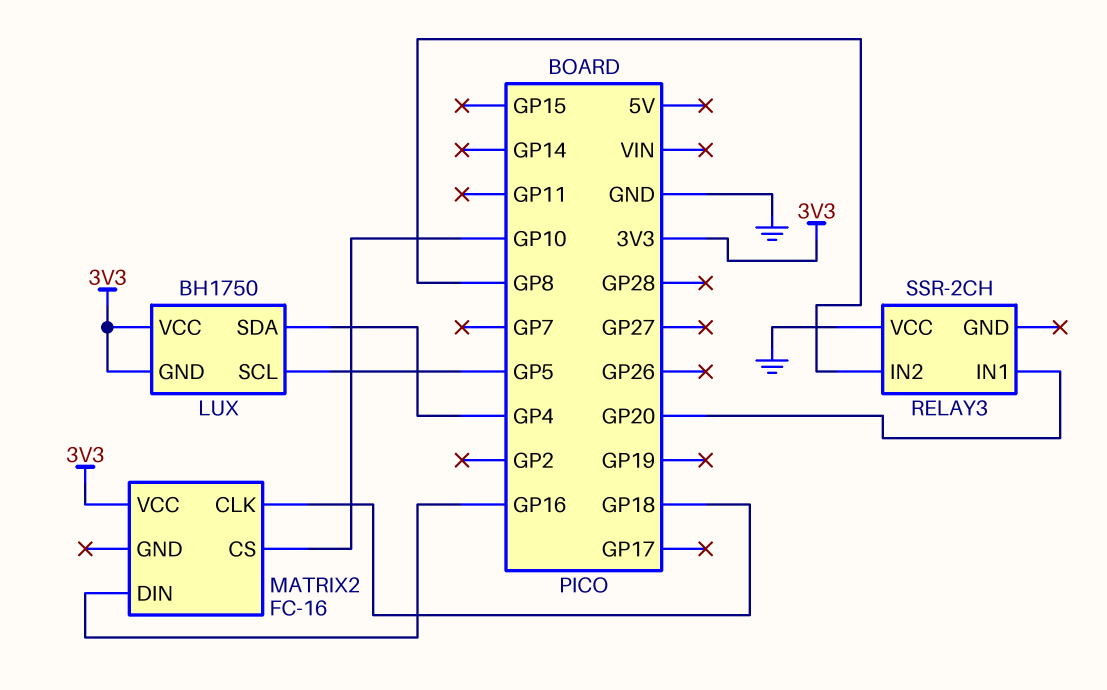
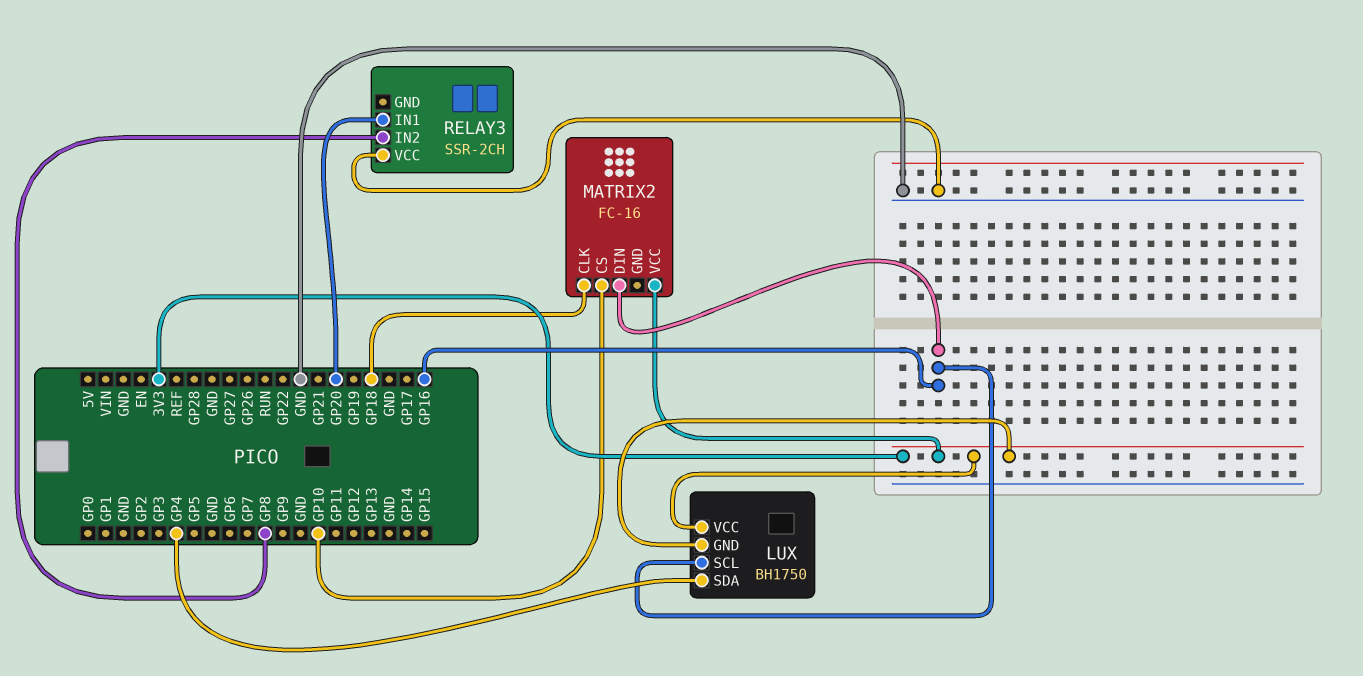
LUX pin SCL: GP5 -> GP16

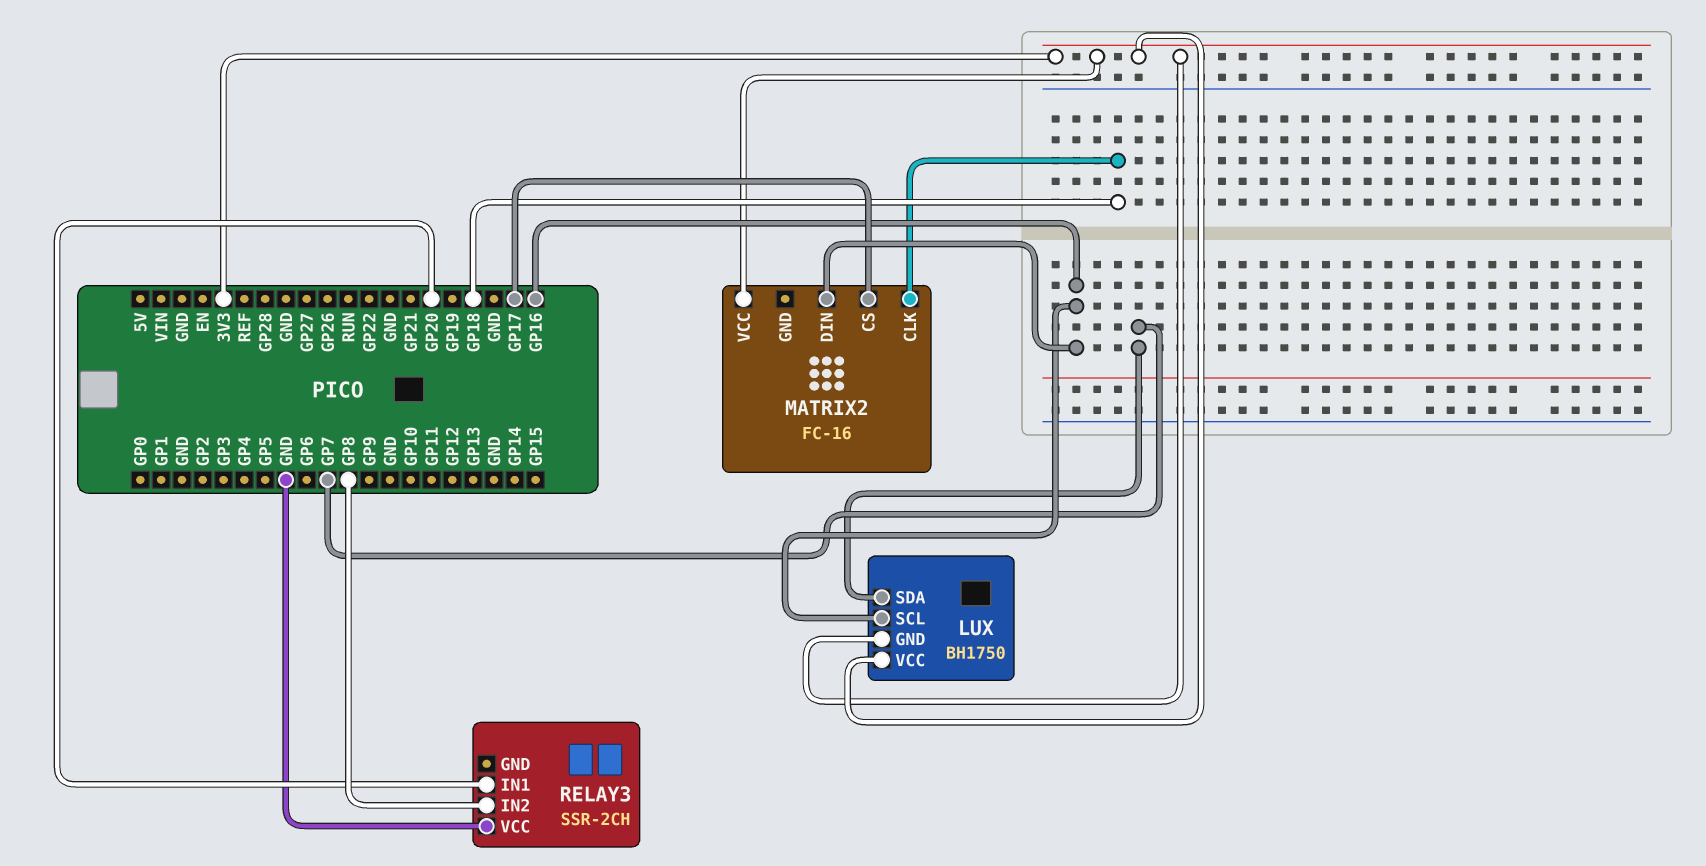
LUX pin SDA: GP4 -> GP7
MATRIX2 pin CS: GP10 -> GP17

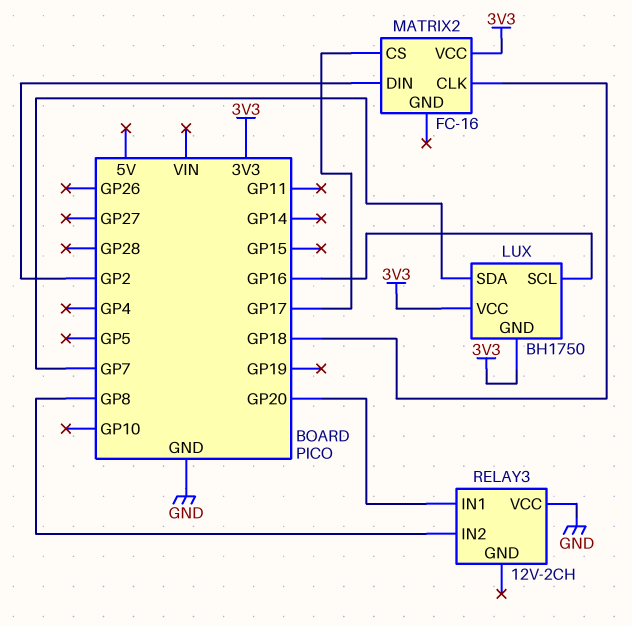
MATRIX2 pin DIN: GP16 -> GP2
RELAY3: SSR-2CH -> 12V-2CH

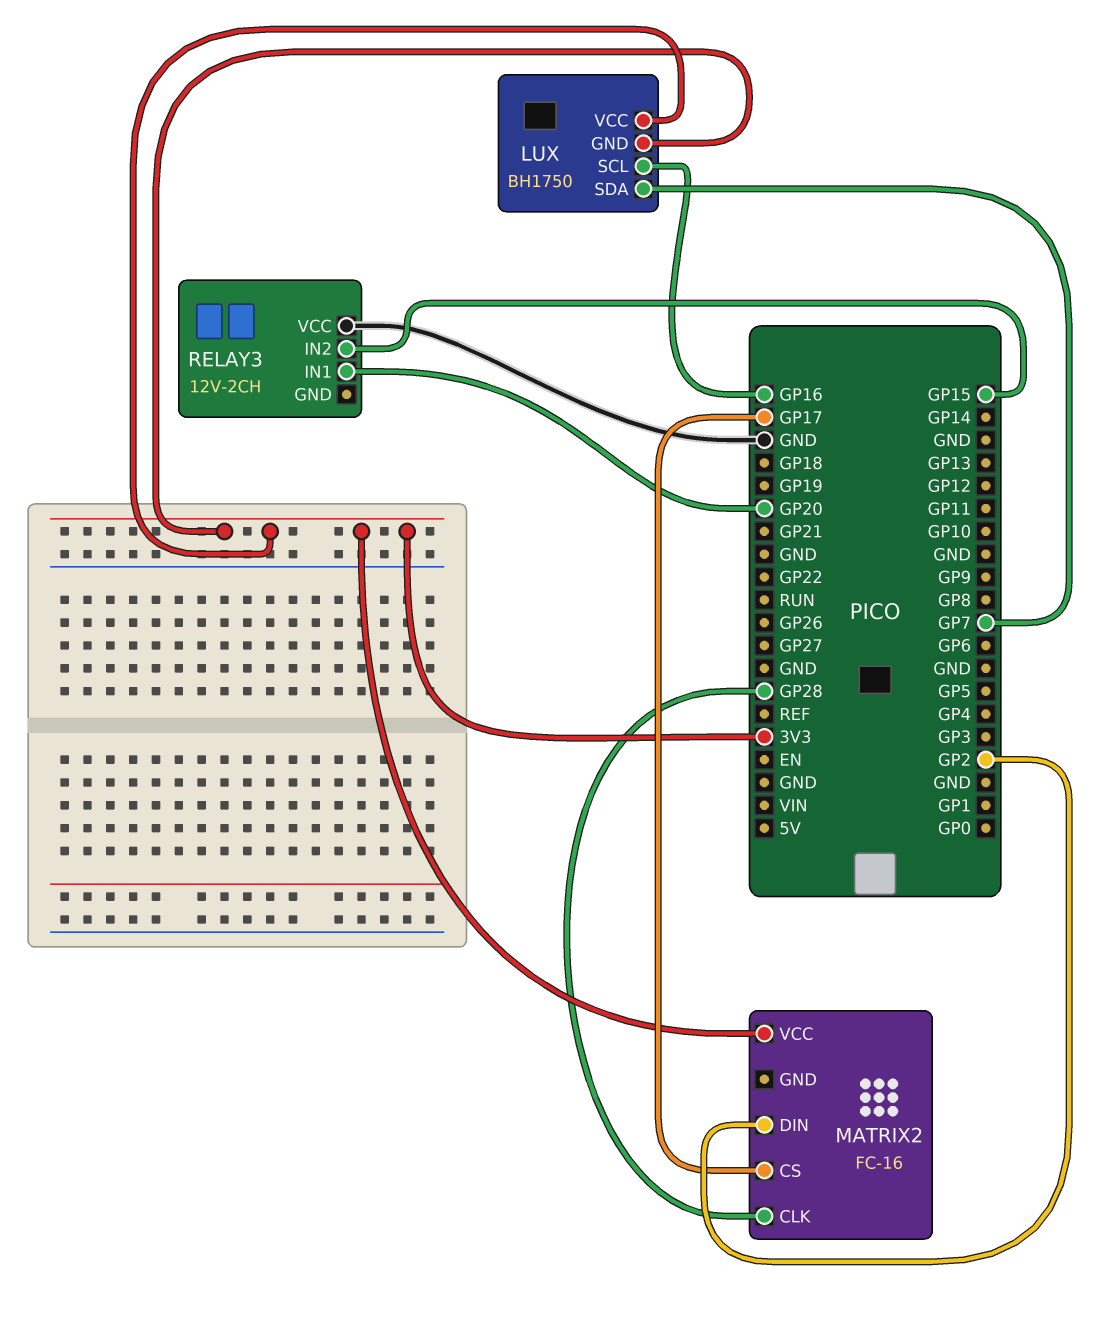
MATRIX2 pin CLK: GP18 -> GP28
RELAY3 pin IN2: GP8 -> GP15

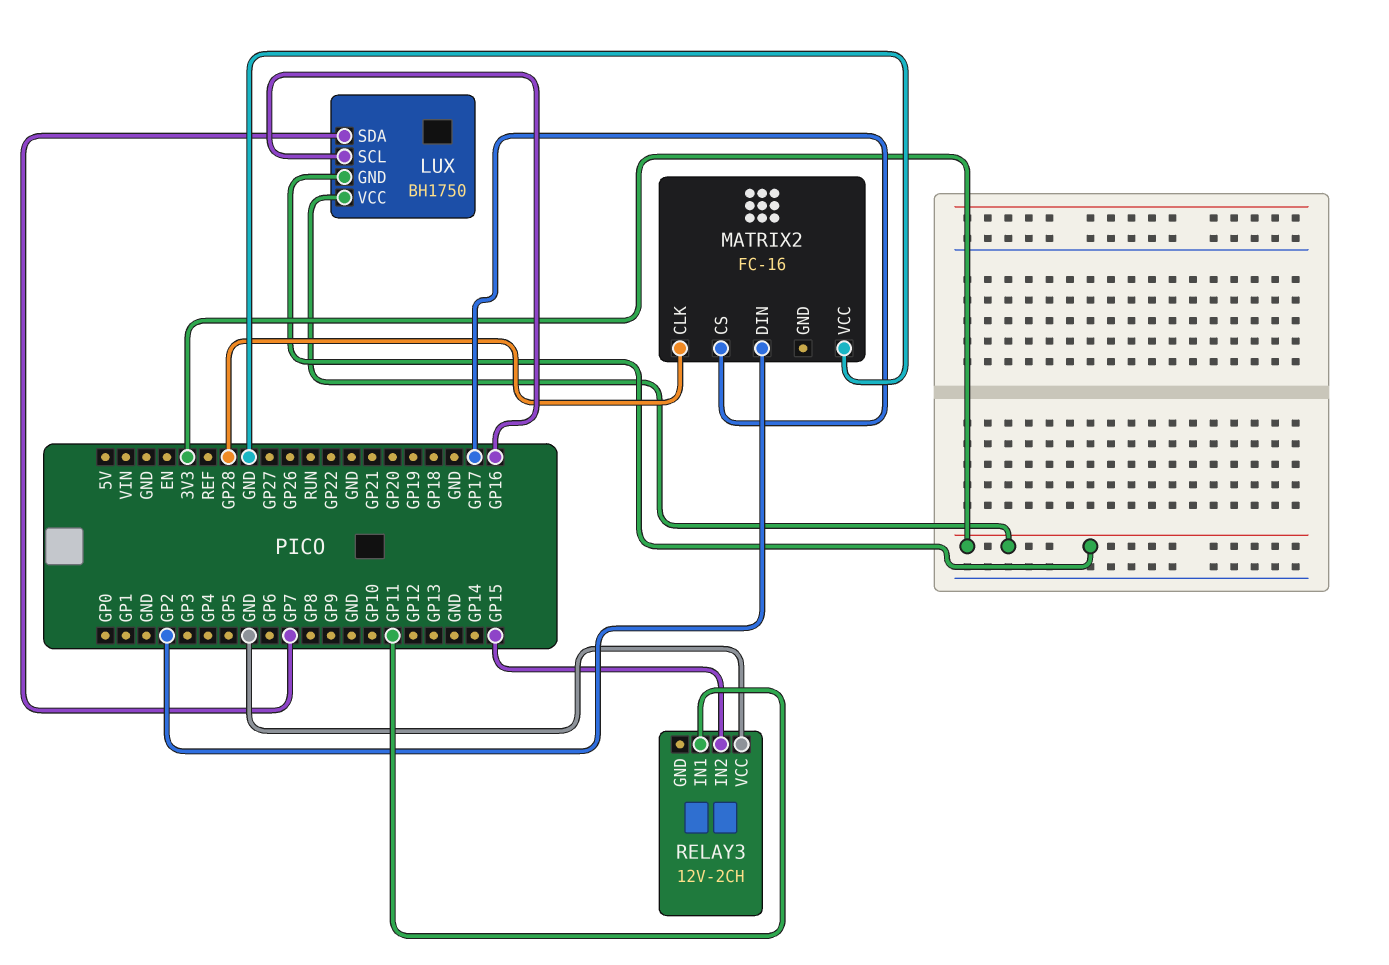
MATRIX2 pin VCC: 3V3 -> GND
RELAY3 pin IN1: GP20 -> GP11

